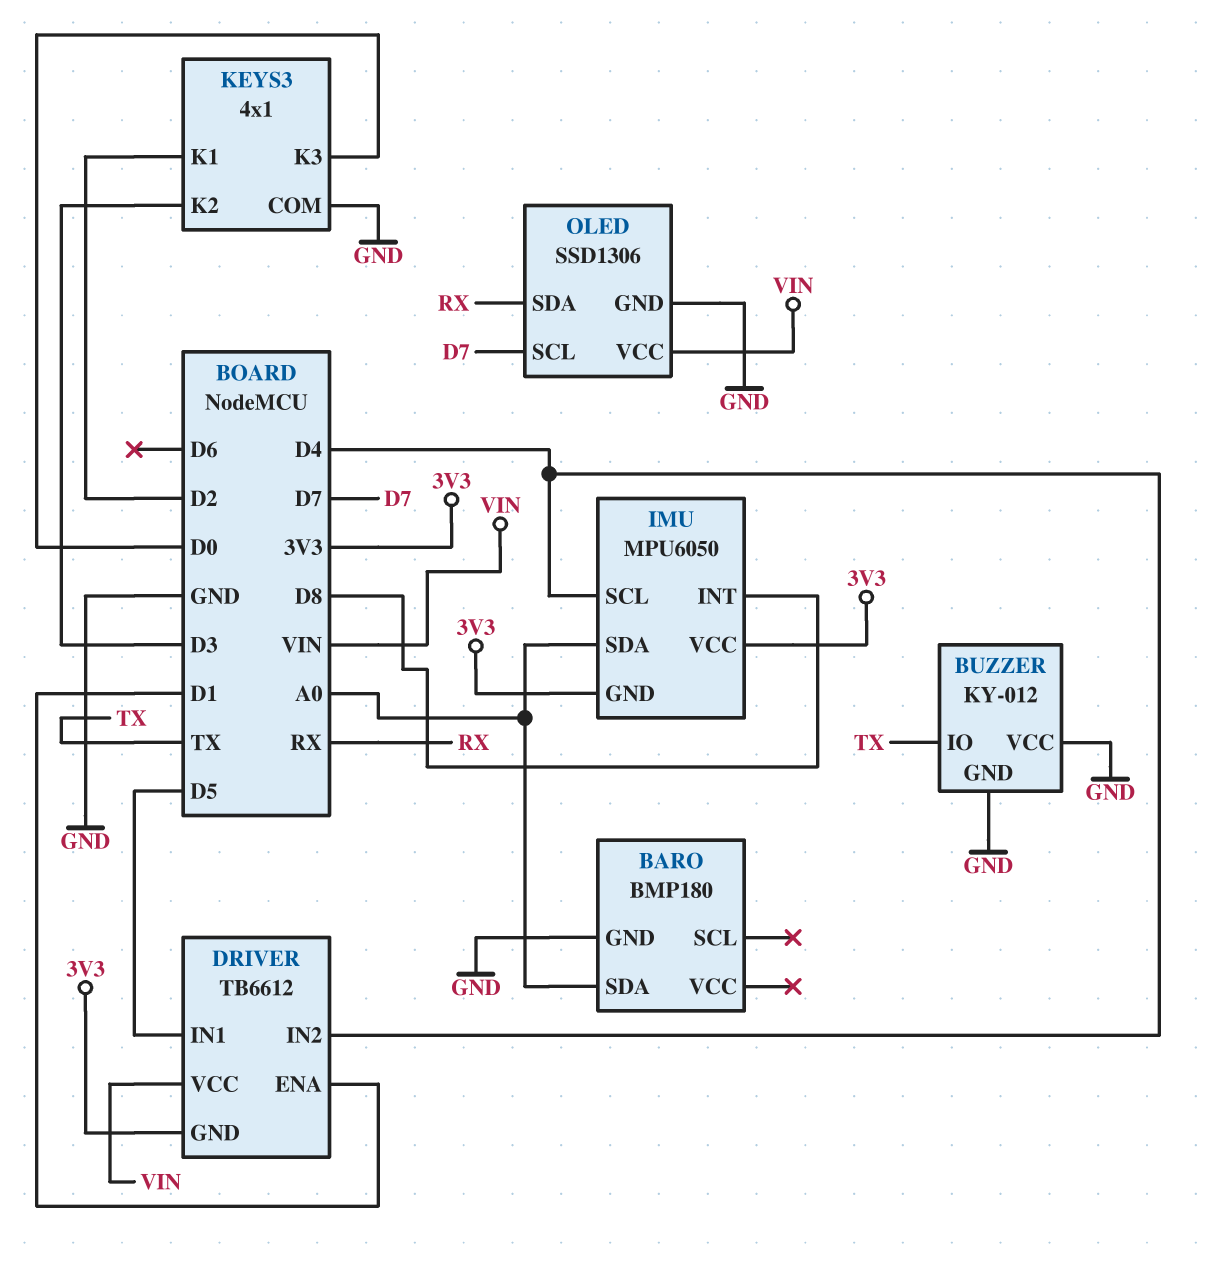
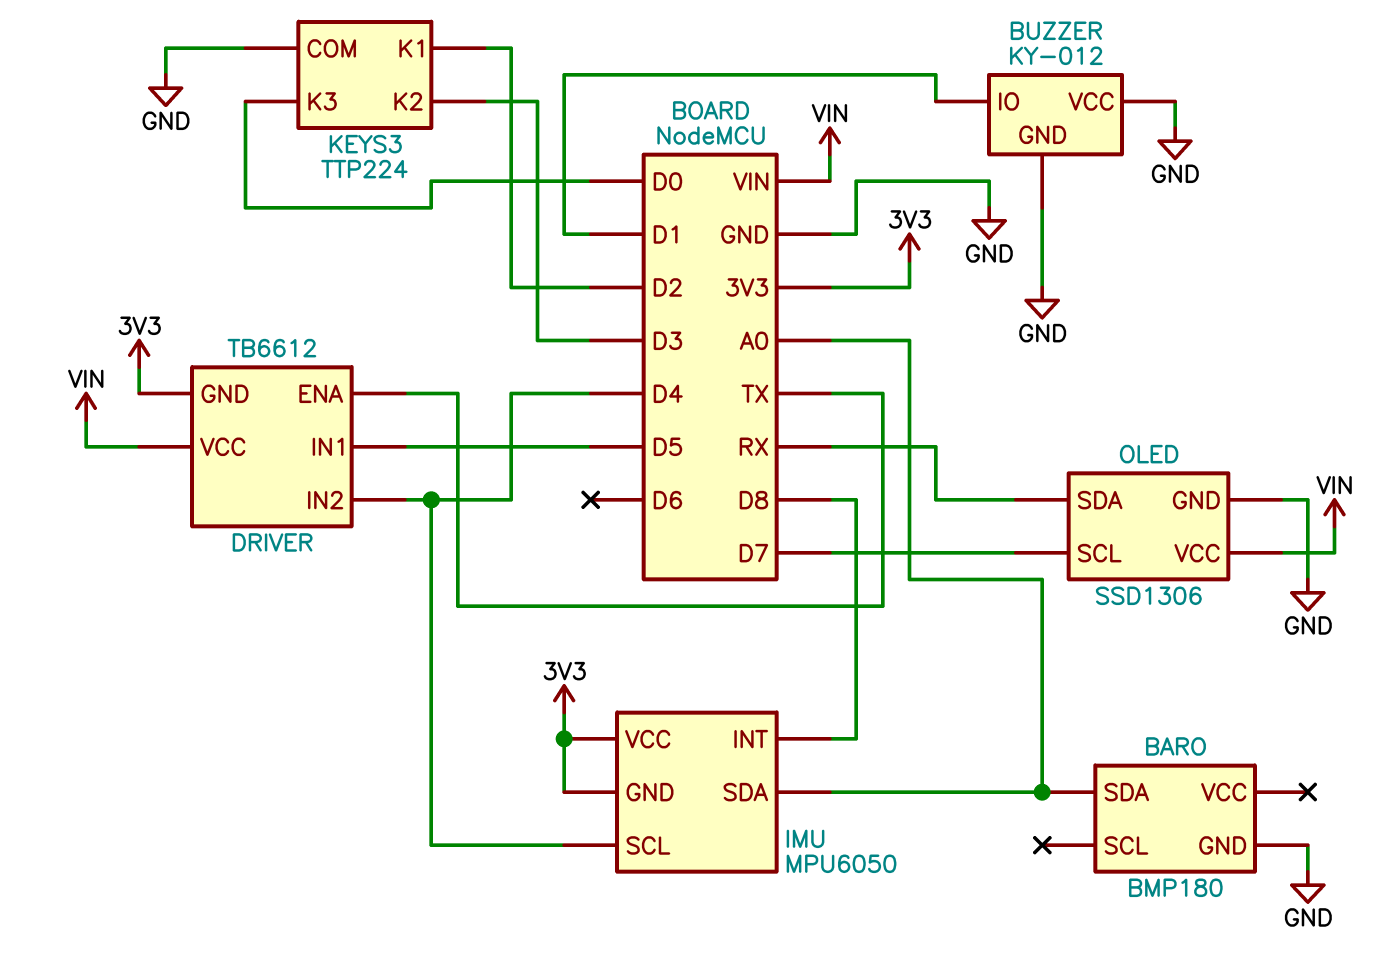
BUZZER pin IO: TX -> D1
DRIVER pin ENA: D1 -> TX
KEYS3: 4x1 -> TTP224

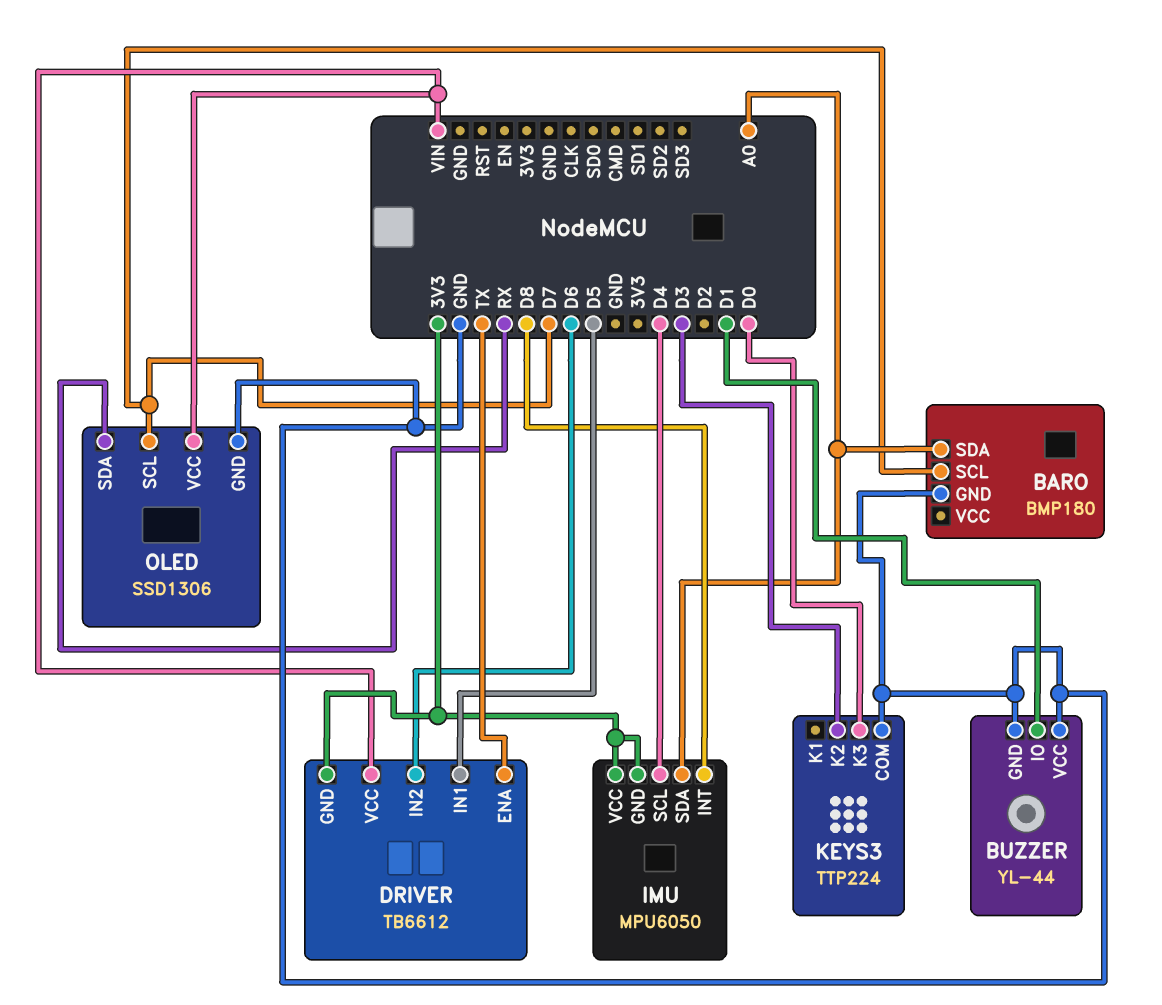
BARO pin SCL: none -> D7
BUZZER: KY-012 -> YL-44
DRIVER pin IN2: D4 -> D6
KEYS3 pin K1: D2 -> none

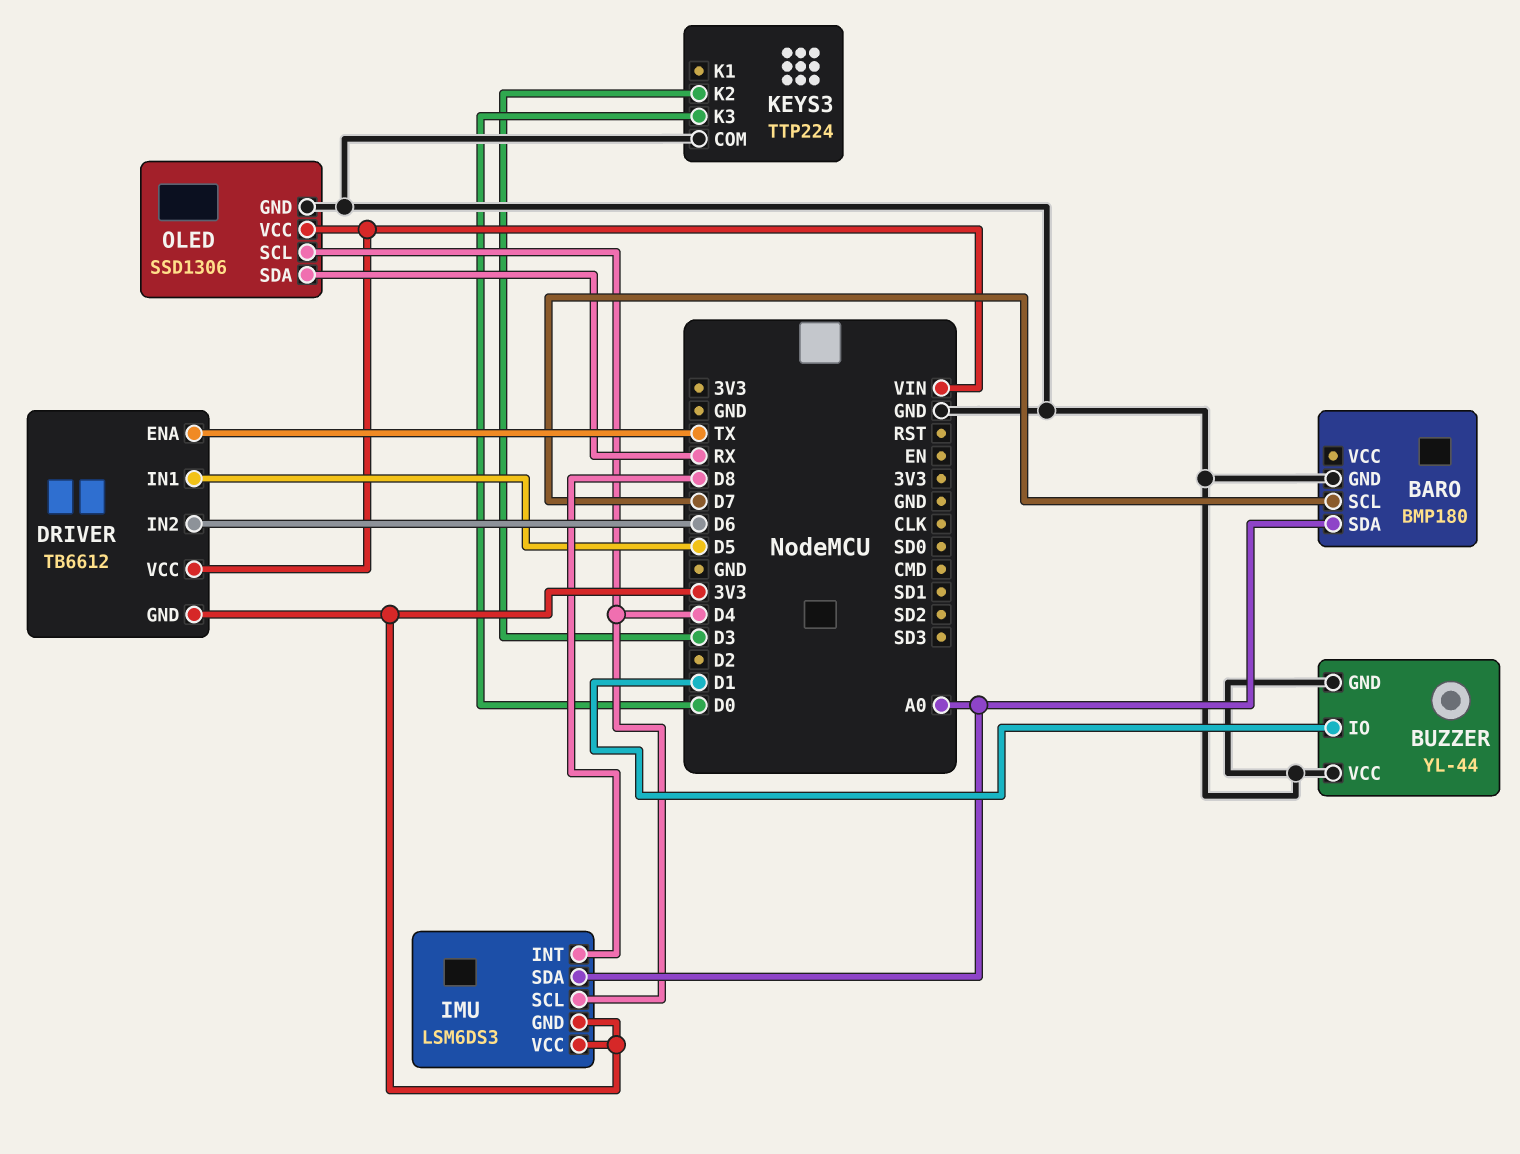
IMU: MPU6050 -> LSM6DS3
OLED pin SCL: D7 -> D4

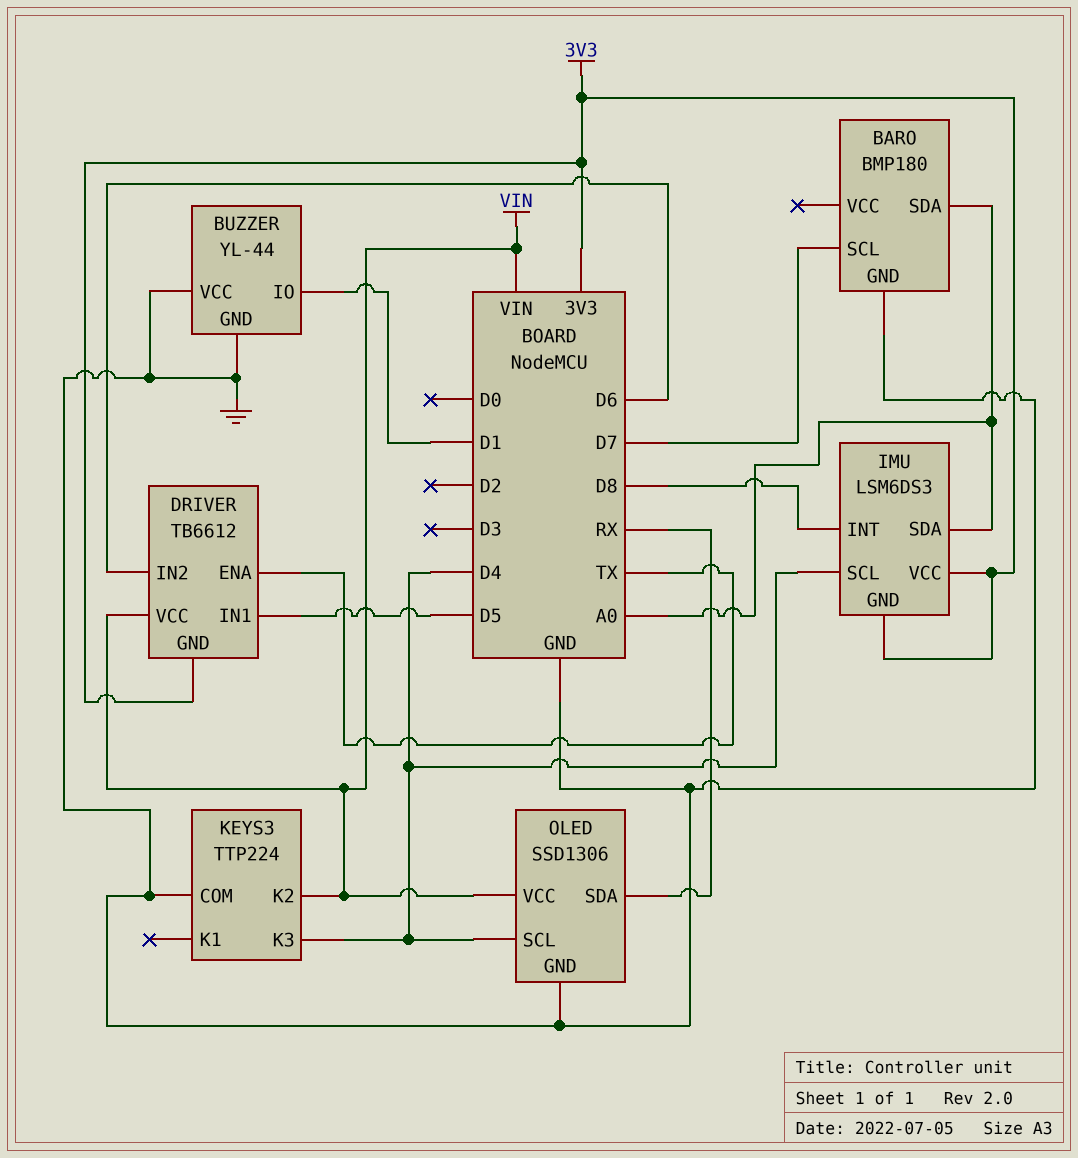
KEYS3 pin K2: D3 -> VIN
KEYS3 pin K3: D0 -> D4

